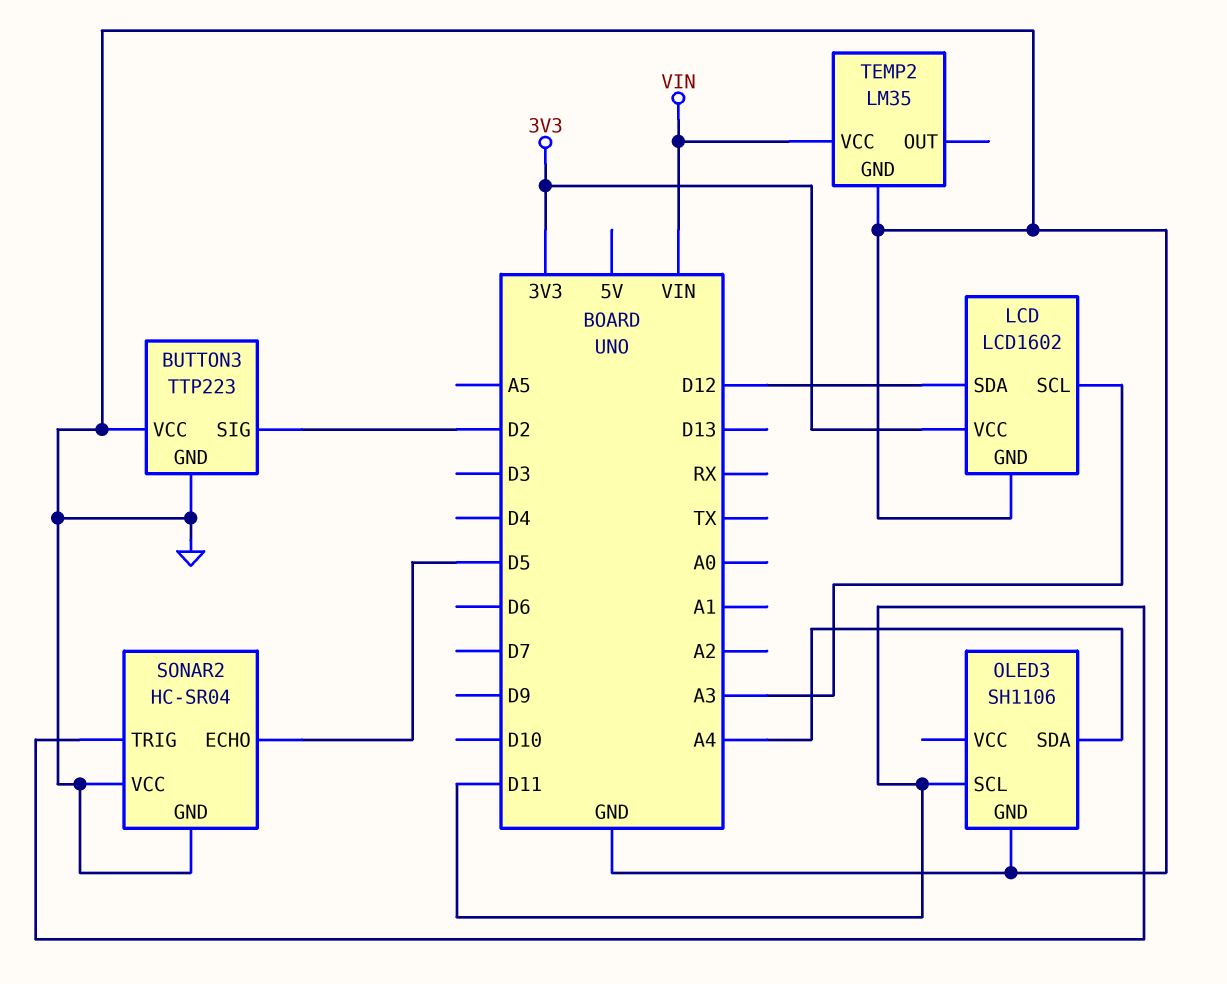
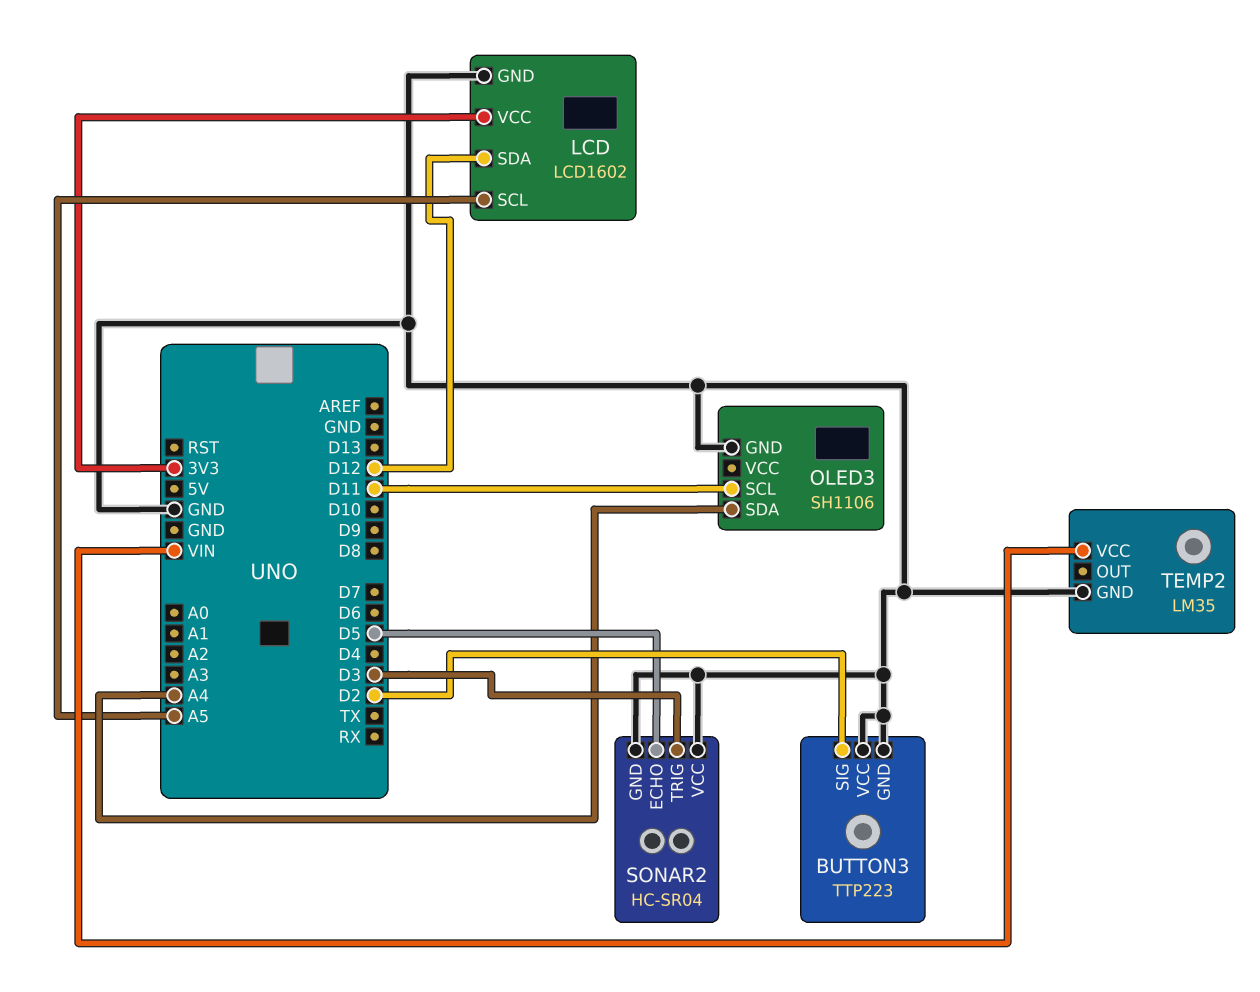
LCD pin SCL: A3 -> A5
SONAR2 pin TRIG: D11 -> D3

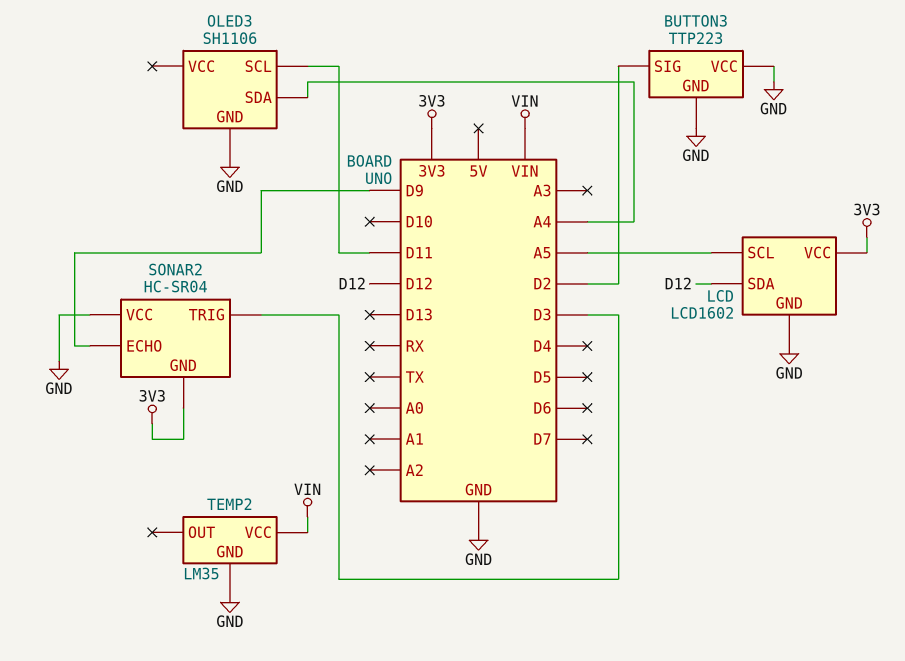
SONAR2 pin ECHO: D5 -> D9
SONAR2 pin GND: GND -> 3V3

